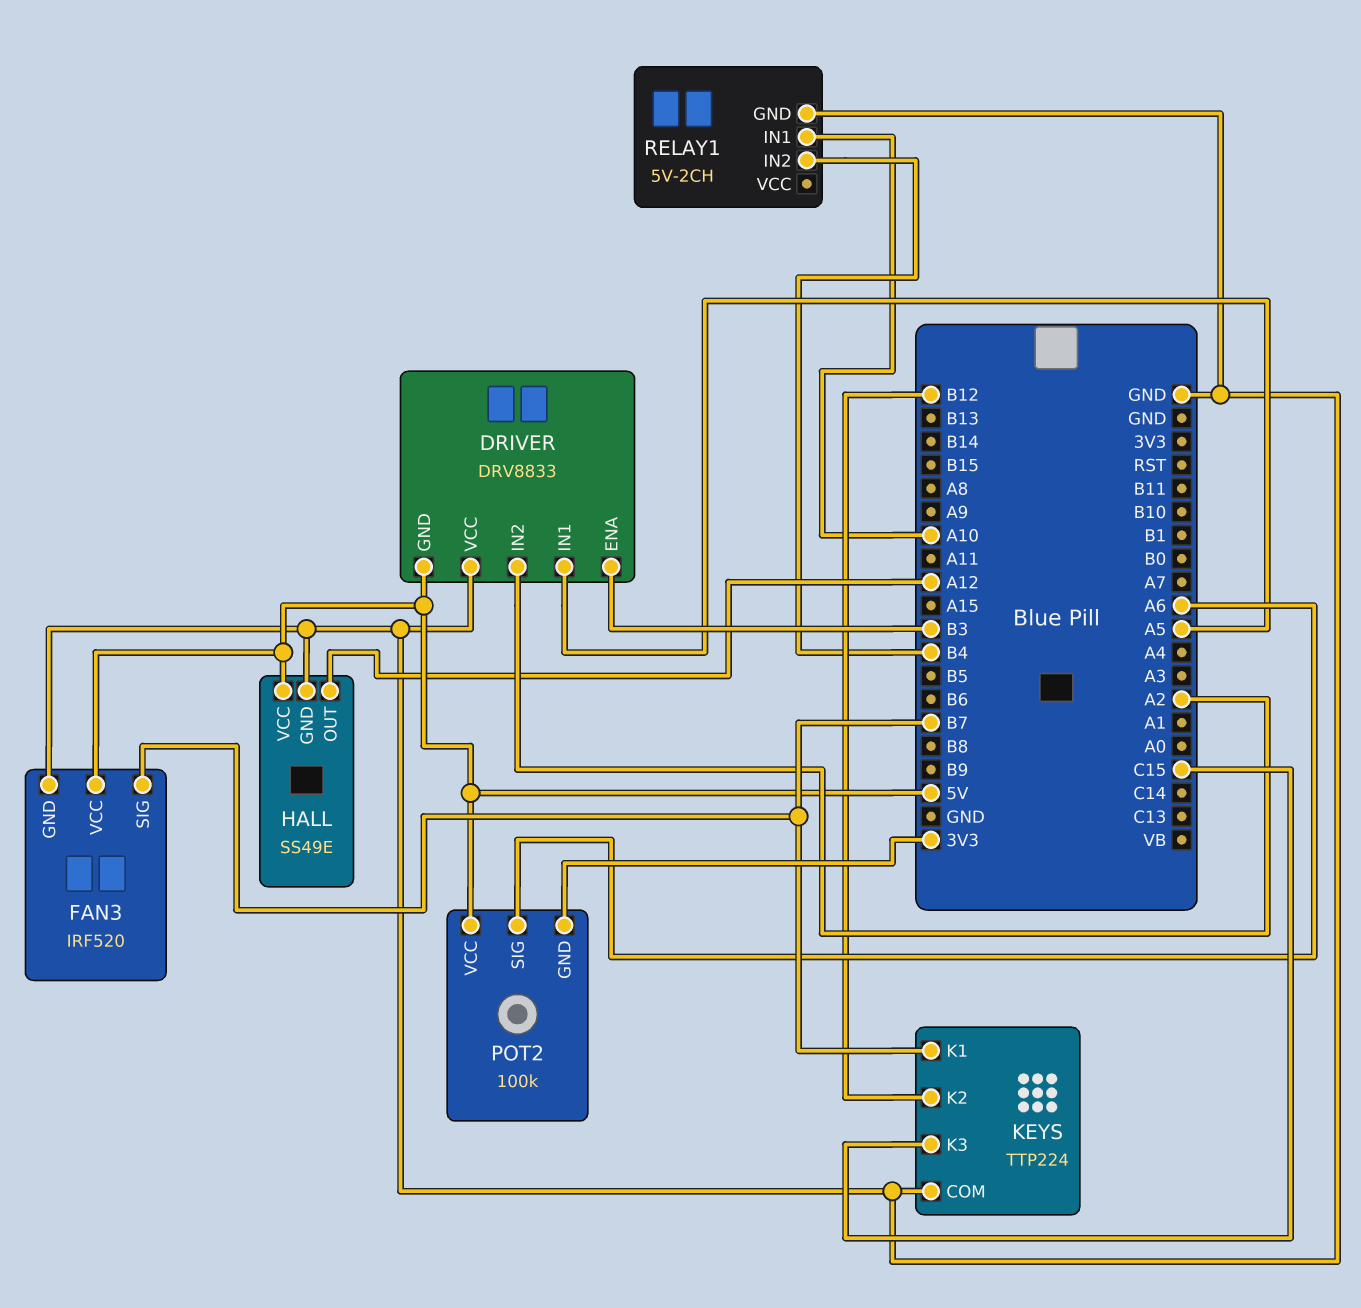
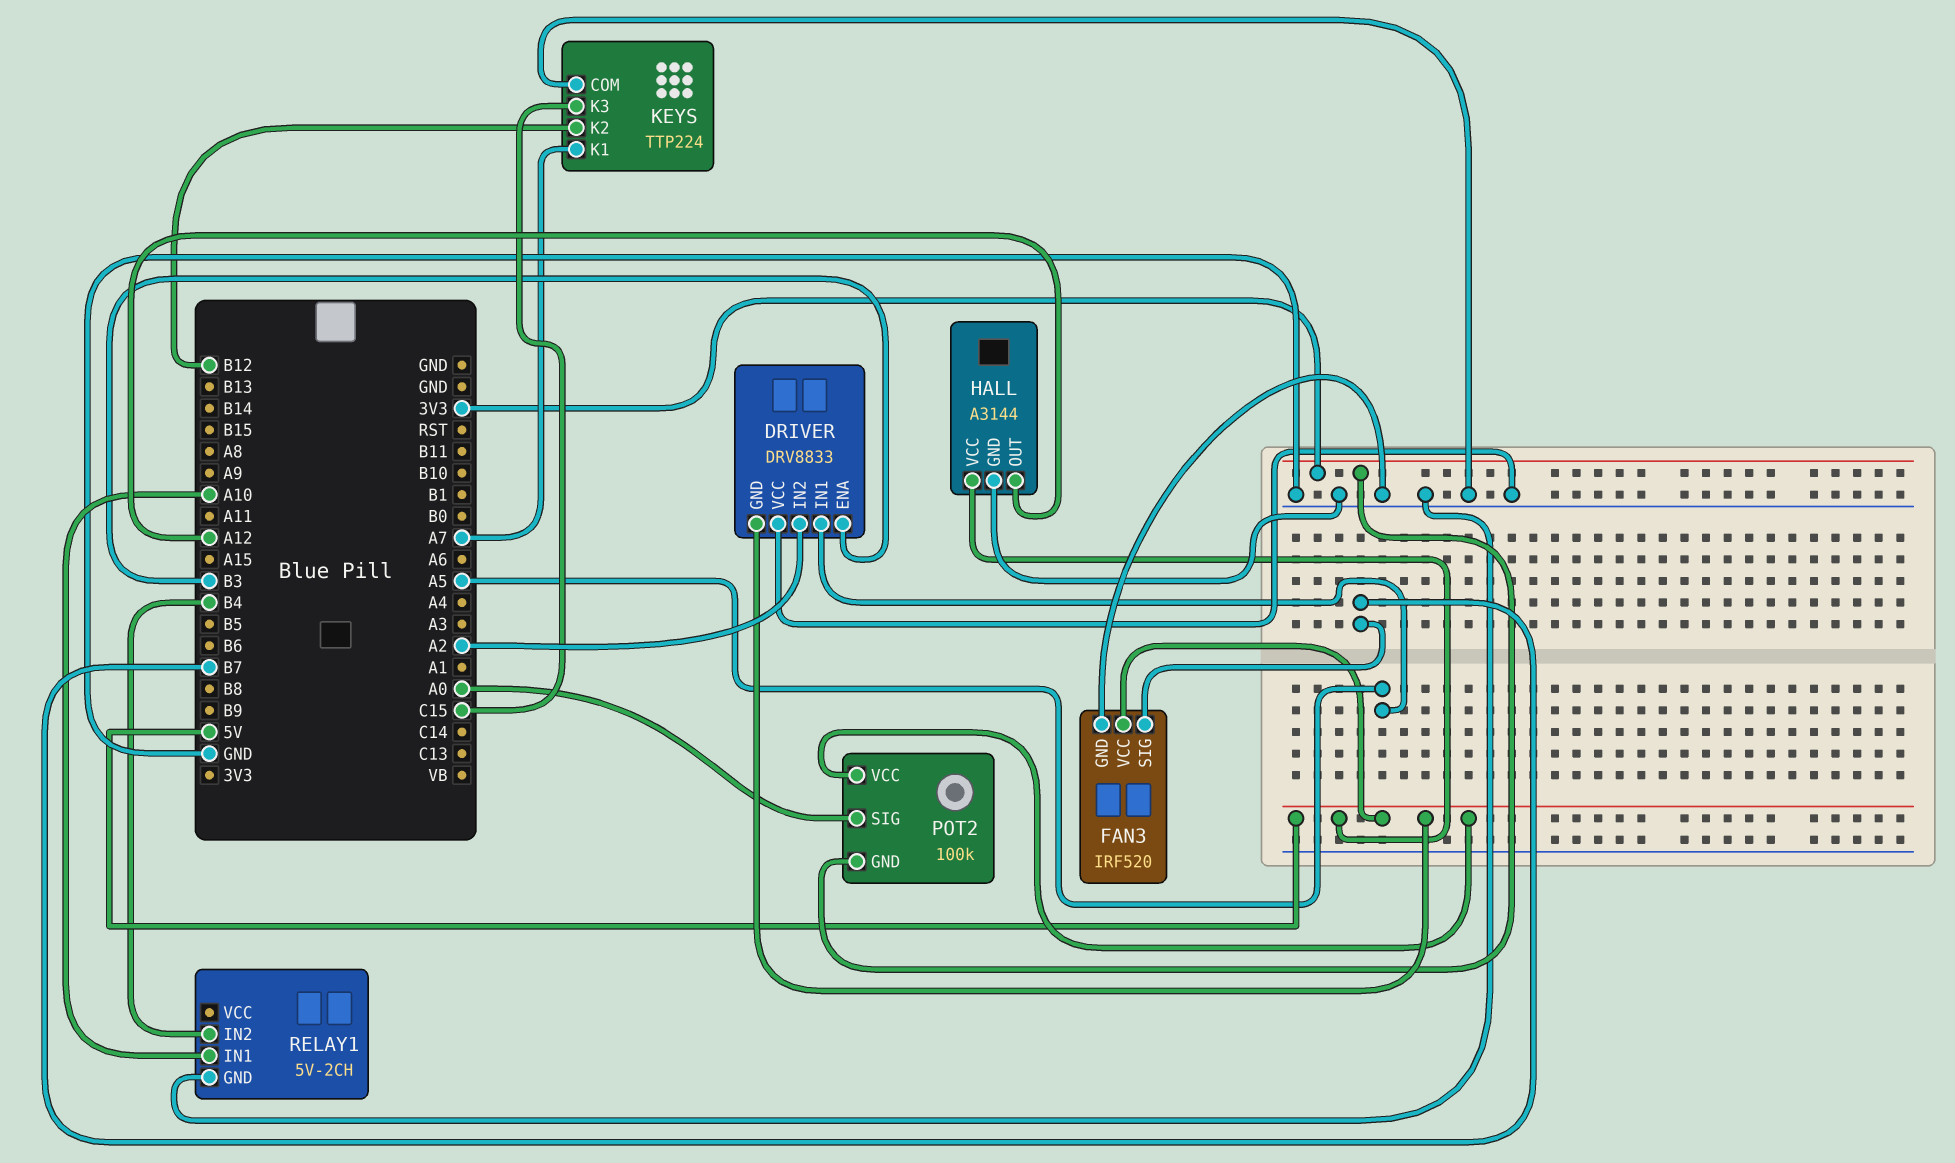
HALL: SS49E -> A3144
KEYS pin K1: B7 -> A7
POT2 pin SIG: A6 -> A0

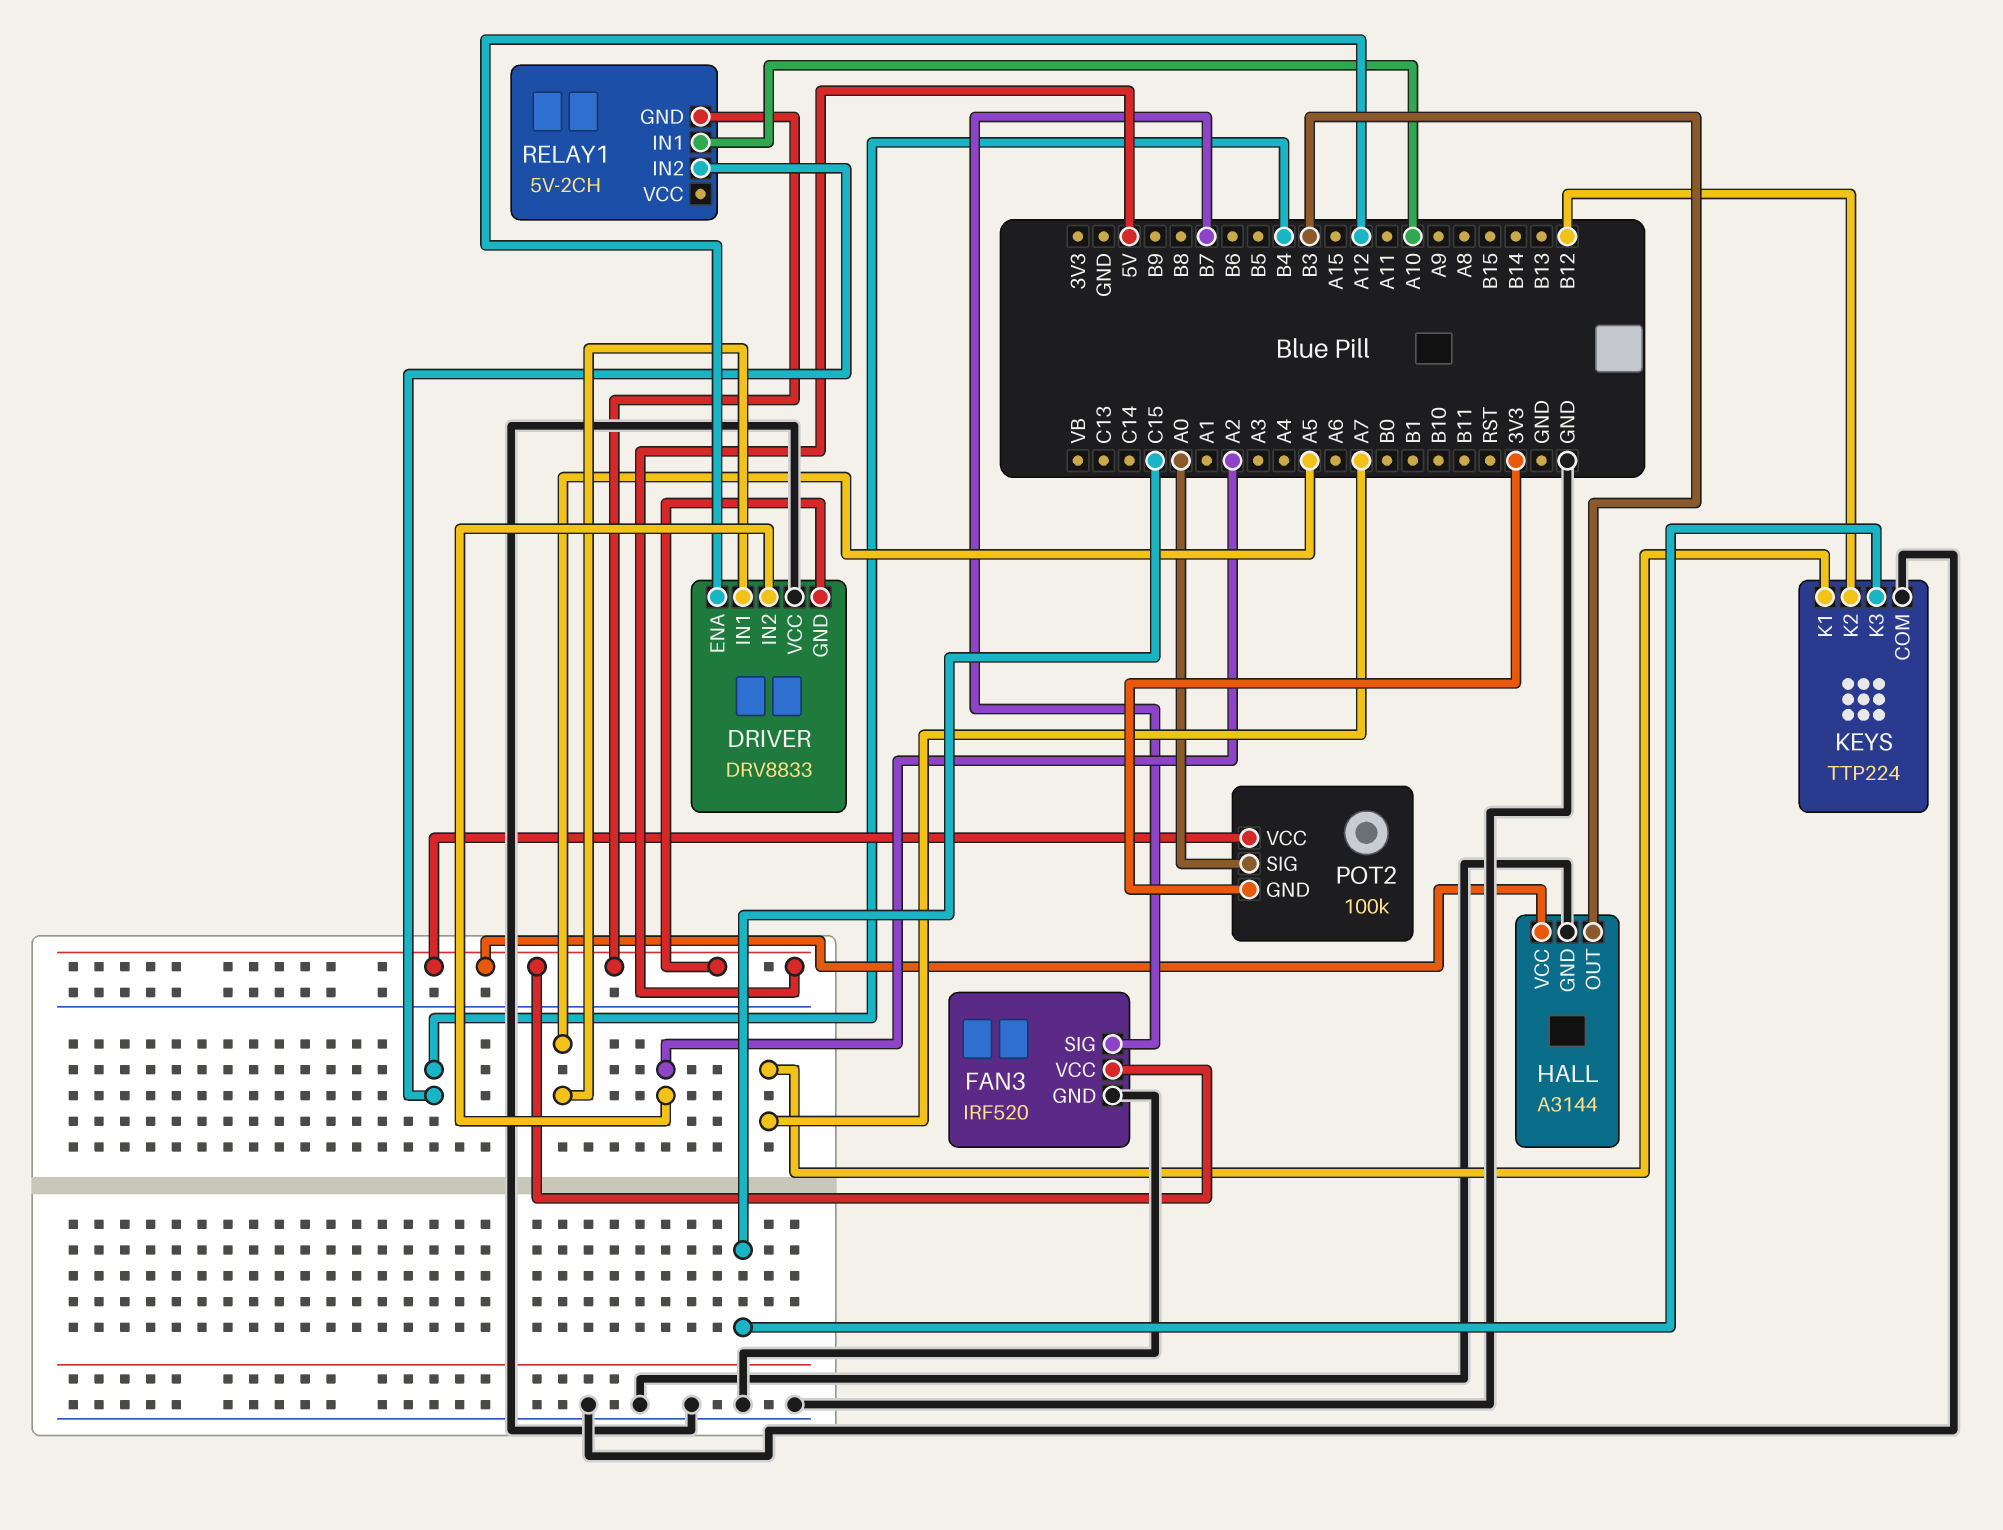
DRIVER pin ENA: B3 -> A12
HALL pin OUT: A12 -> B3
RELAY1 pin GND: GND -> 5V

